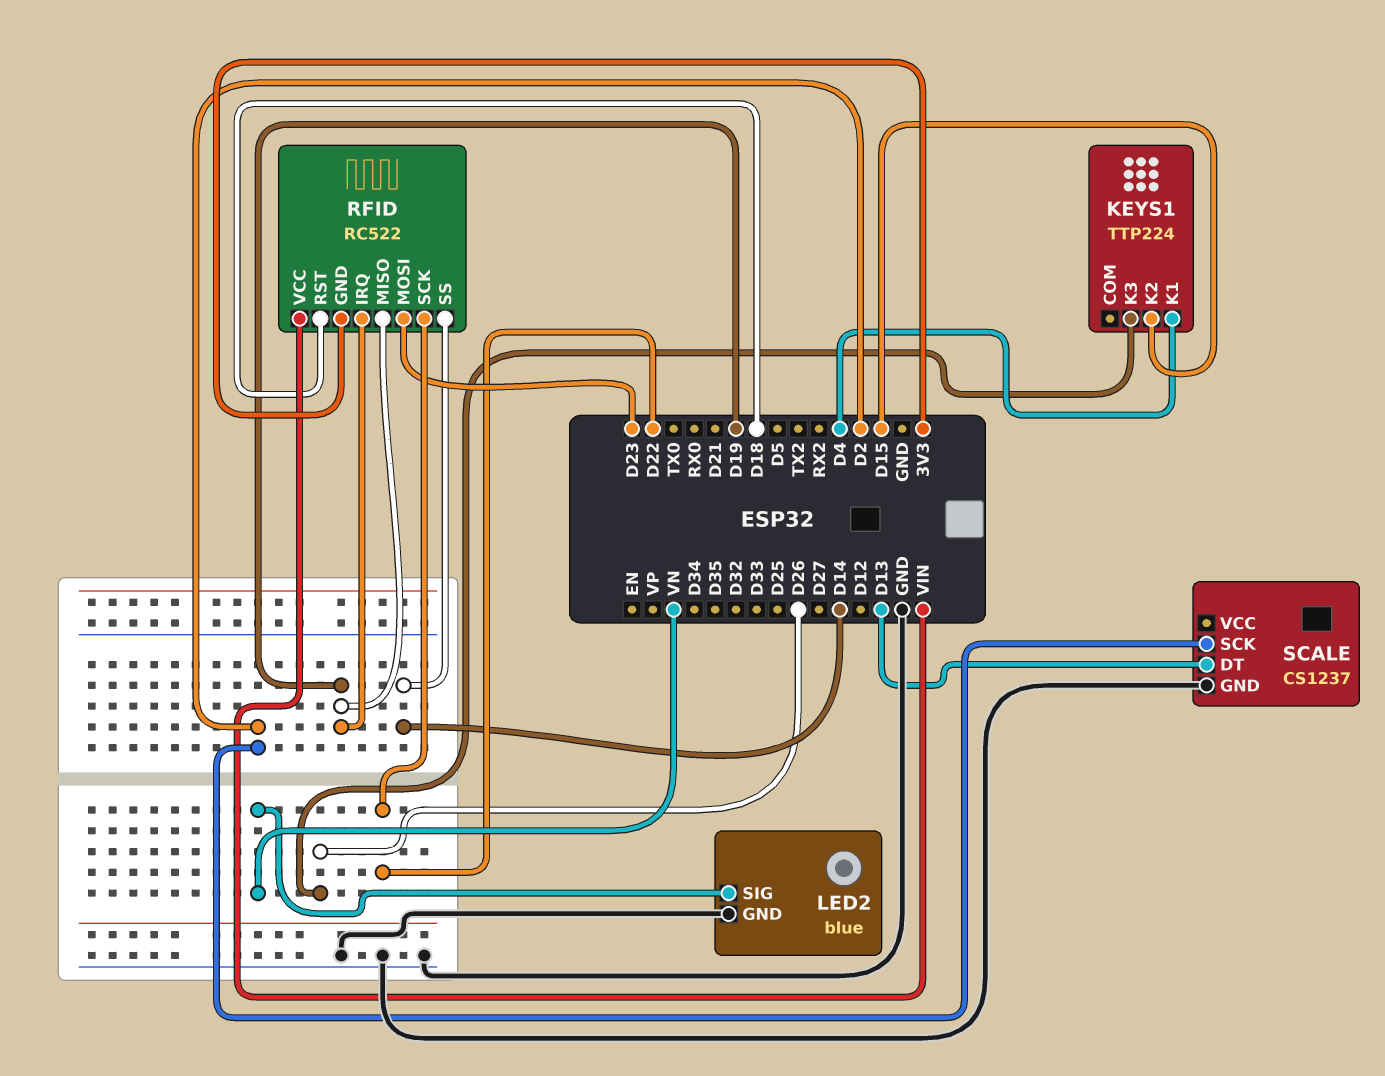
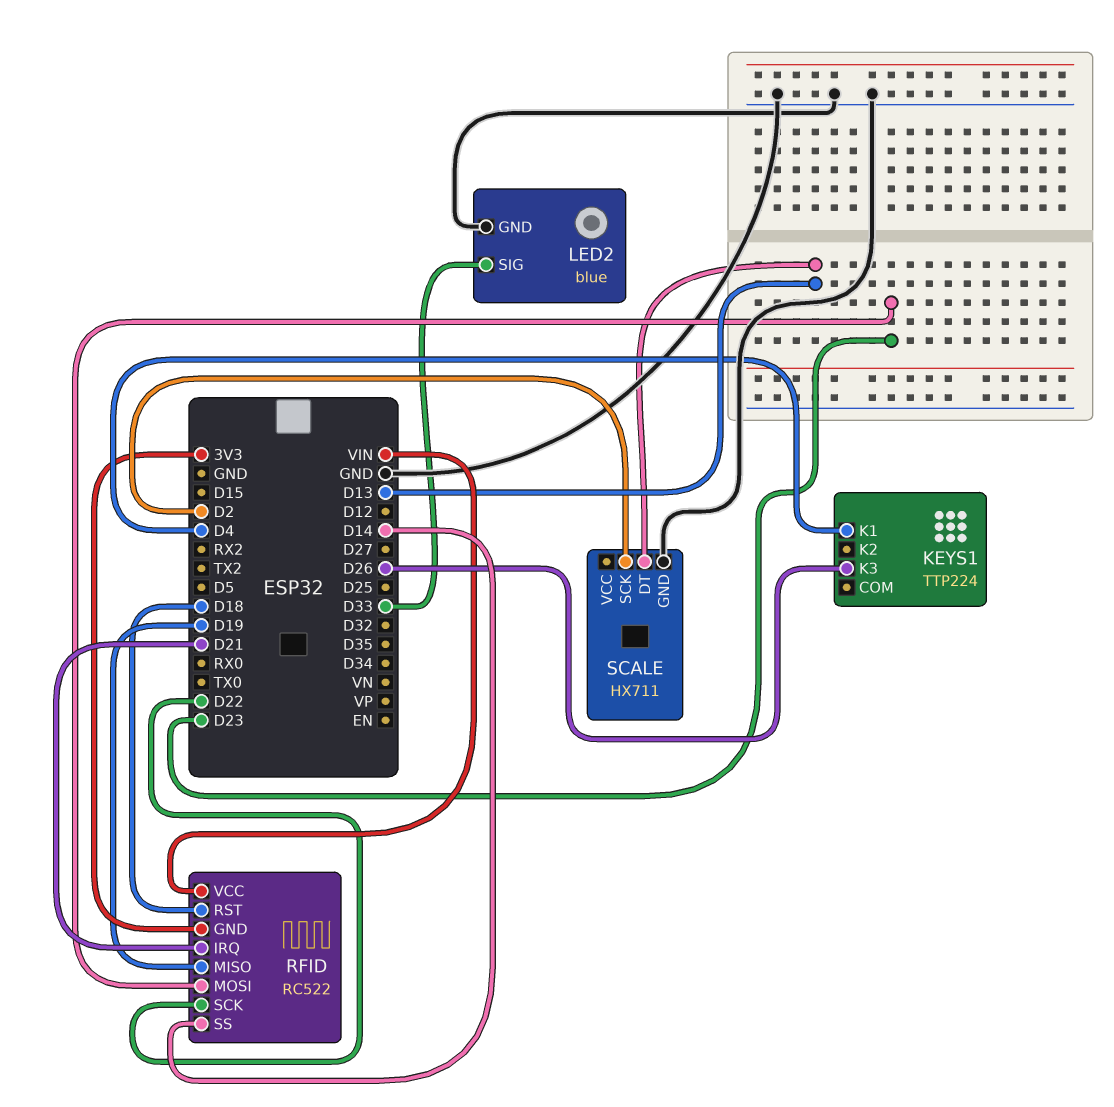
KEYS1 pin K2: D15 -> none
LED2 pin SIG: VN -> D33
RFID pin IRQ: D19 -> D21
SCALE: CS1237 -> HX711

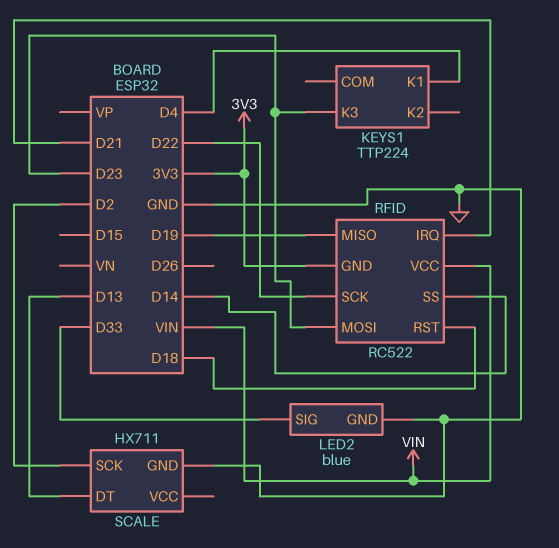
KEYS1 pin K3: D26 -> D23

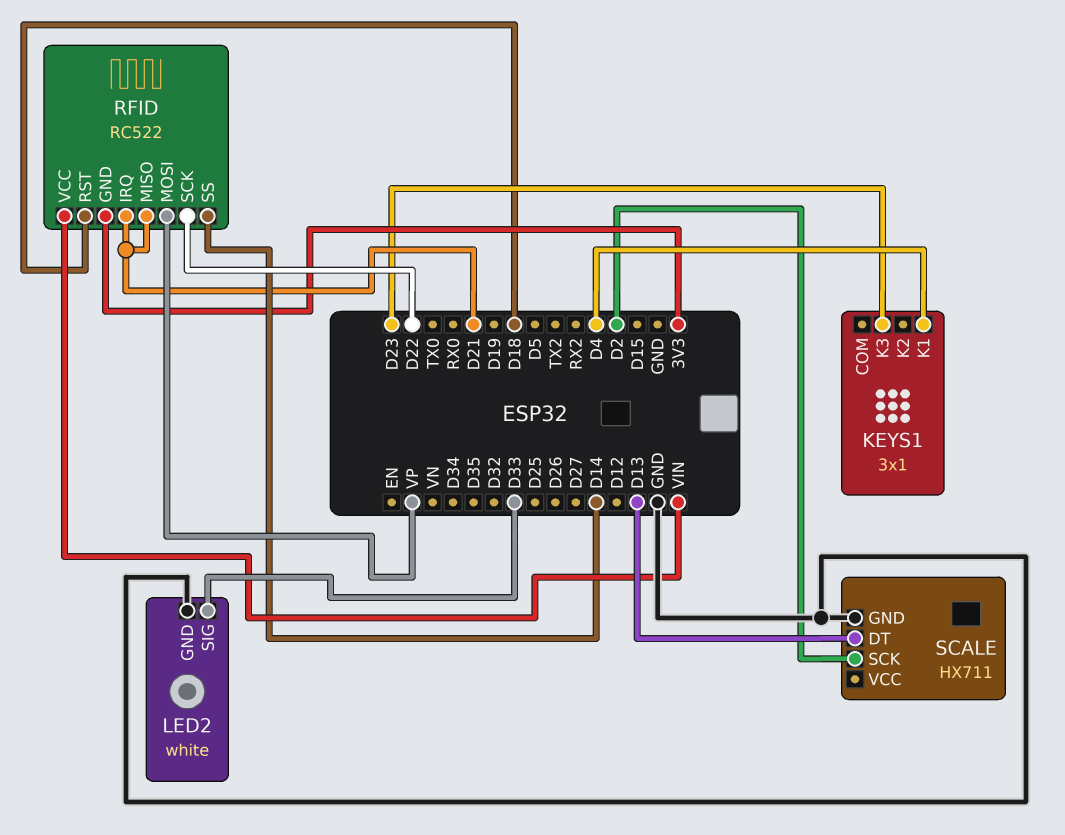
KEYS1: TTP224 -> 3x1
LED2: blue -> white
RFID pin MISO: D19 -> D21
RFID pin MOSI: D23 -> VP

